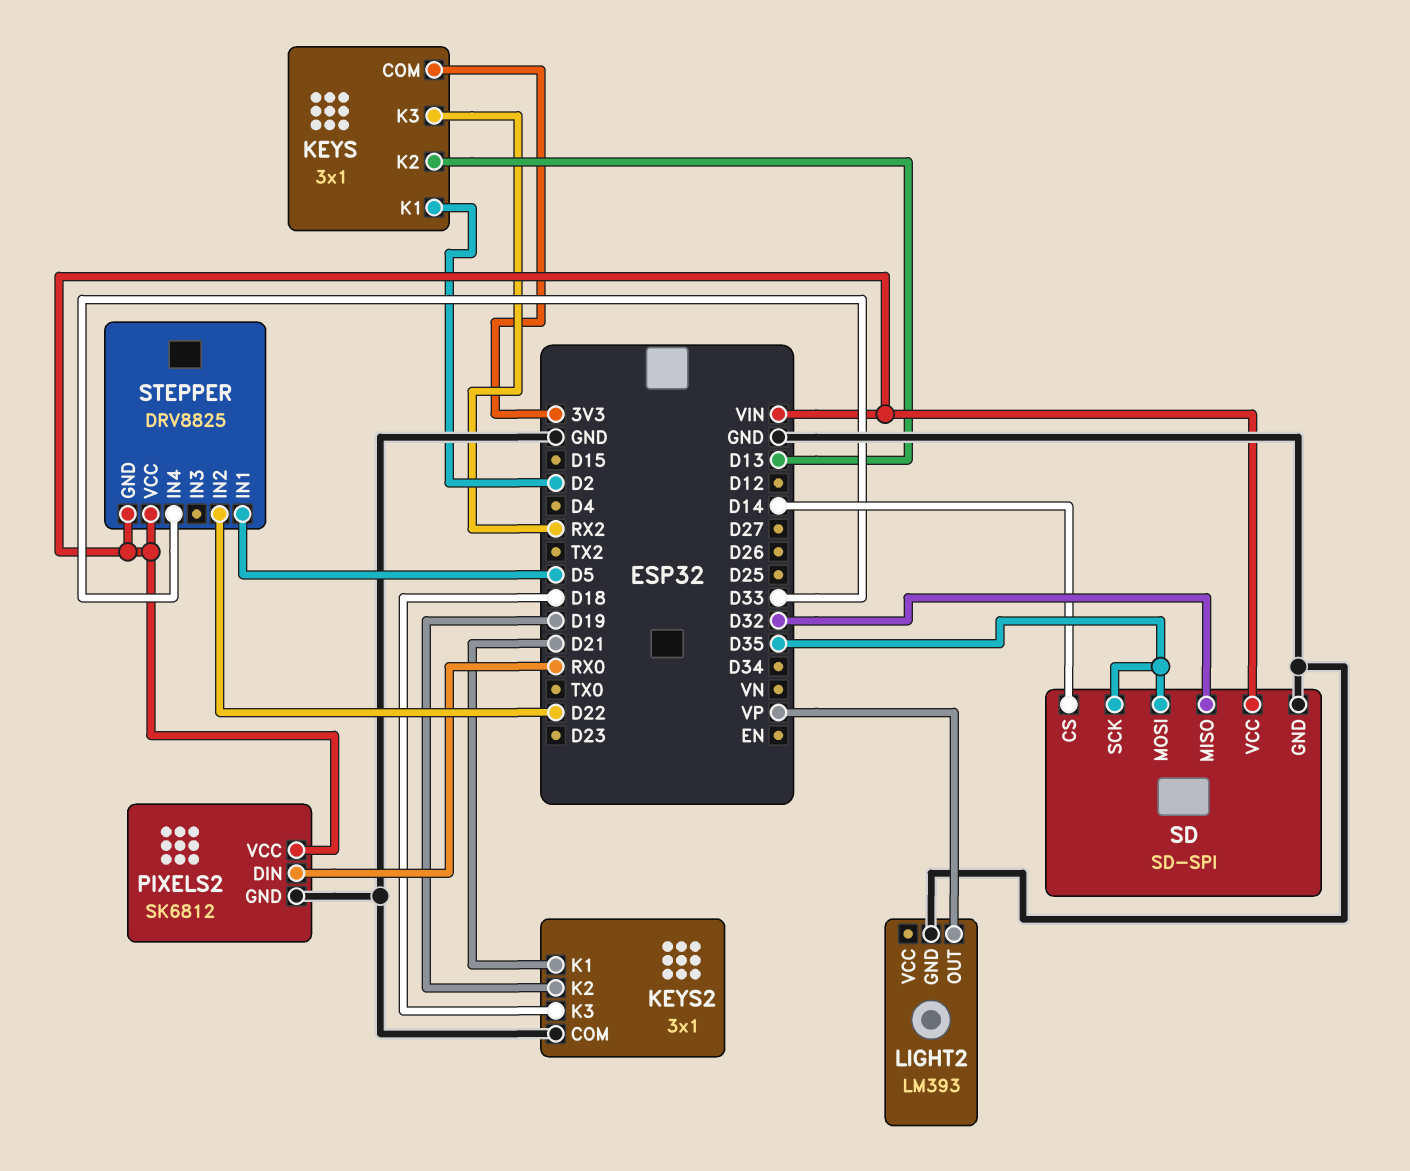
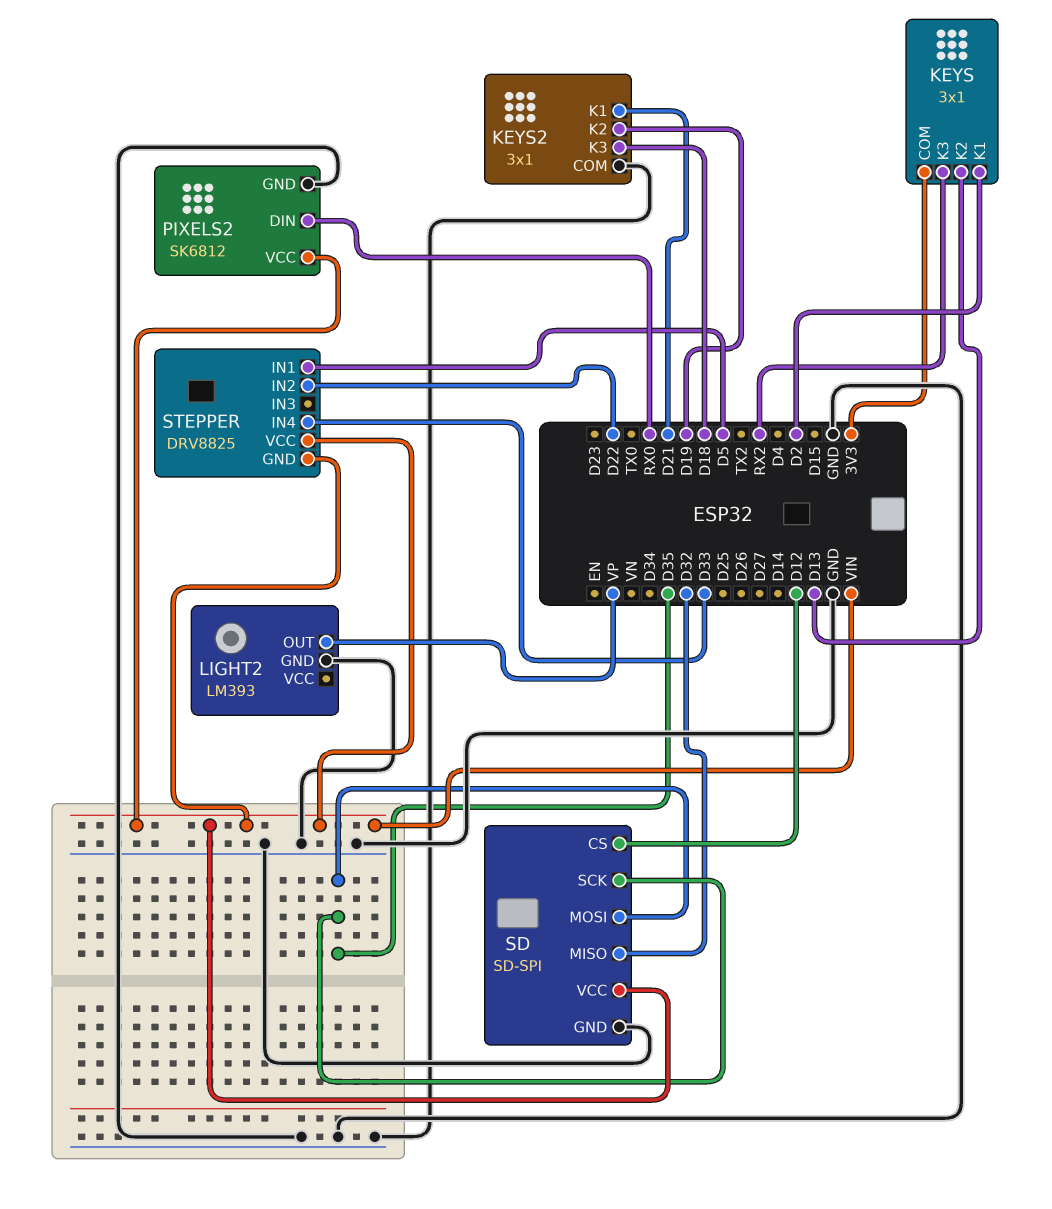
SD pin CS: D14 -> D12

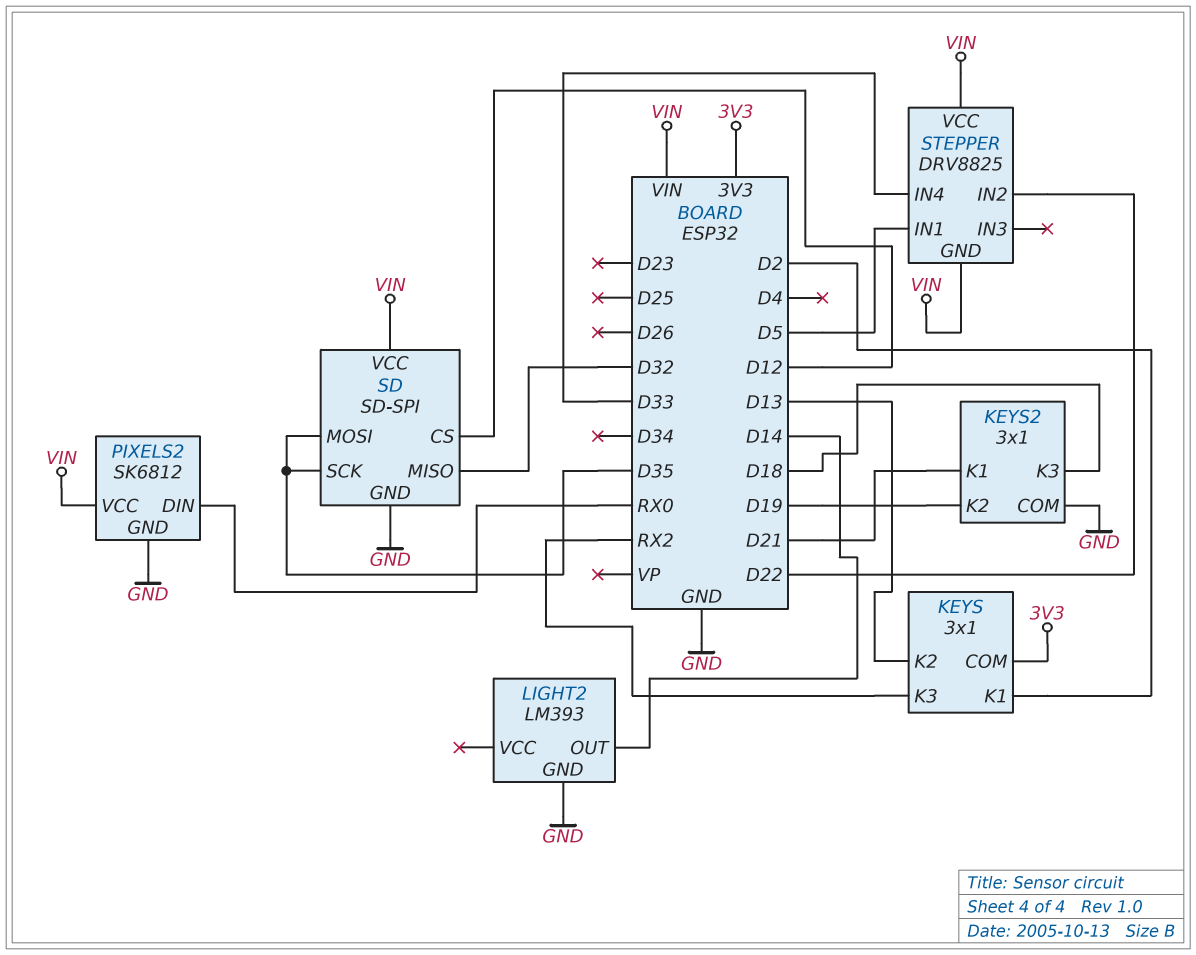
LIGHT2 pin OUT: VP -> D14

